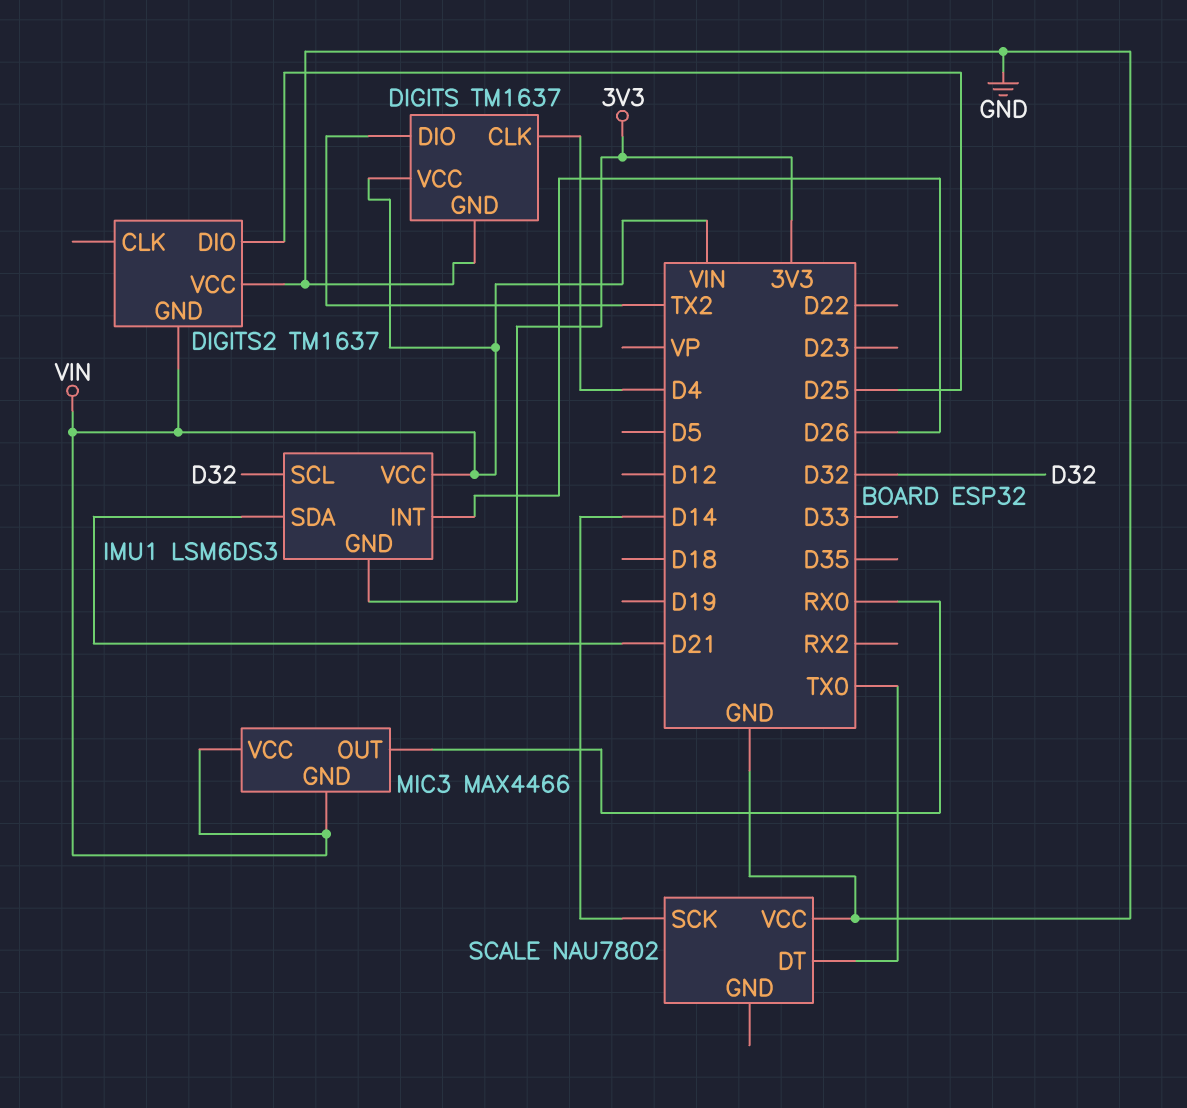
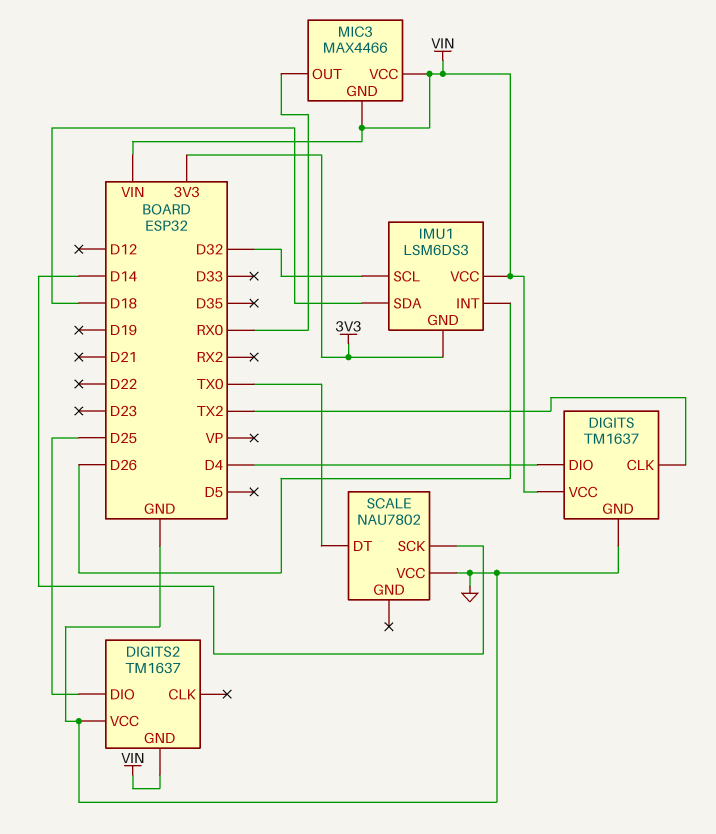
DIGITS pin CLK: D4 -> TX2
DIGITS pin DIO: TX2 -> D4
IMU1 pin SDA: D21 -> D18

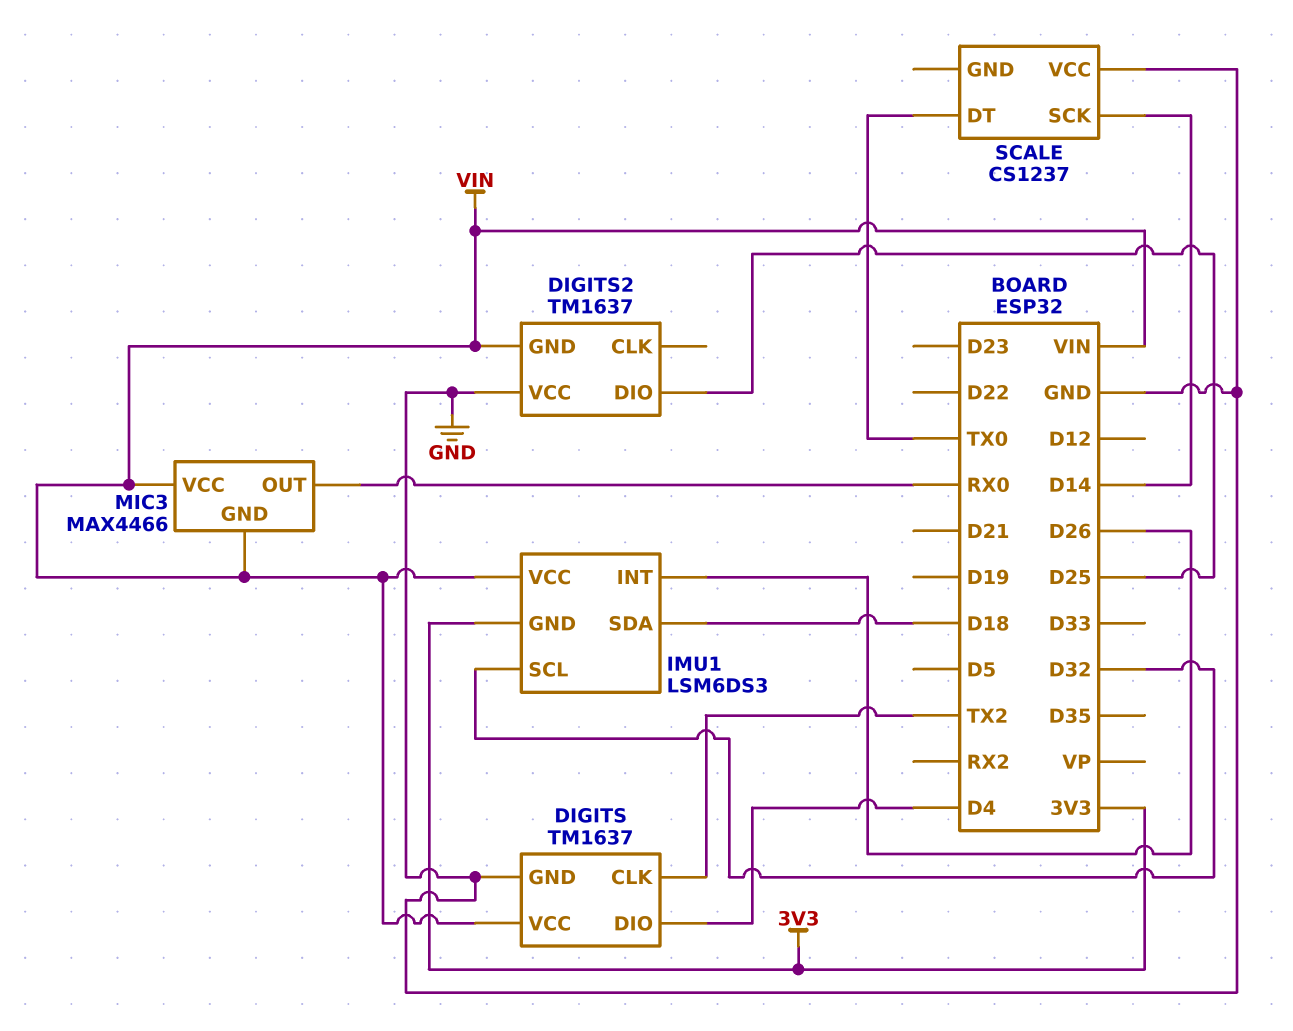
SCALE: NAU7802 -> CS1237

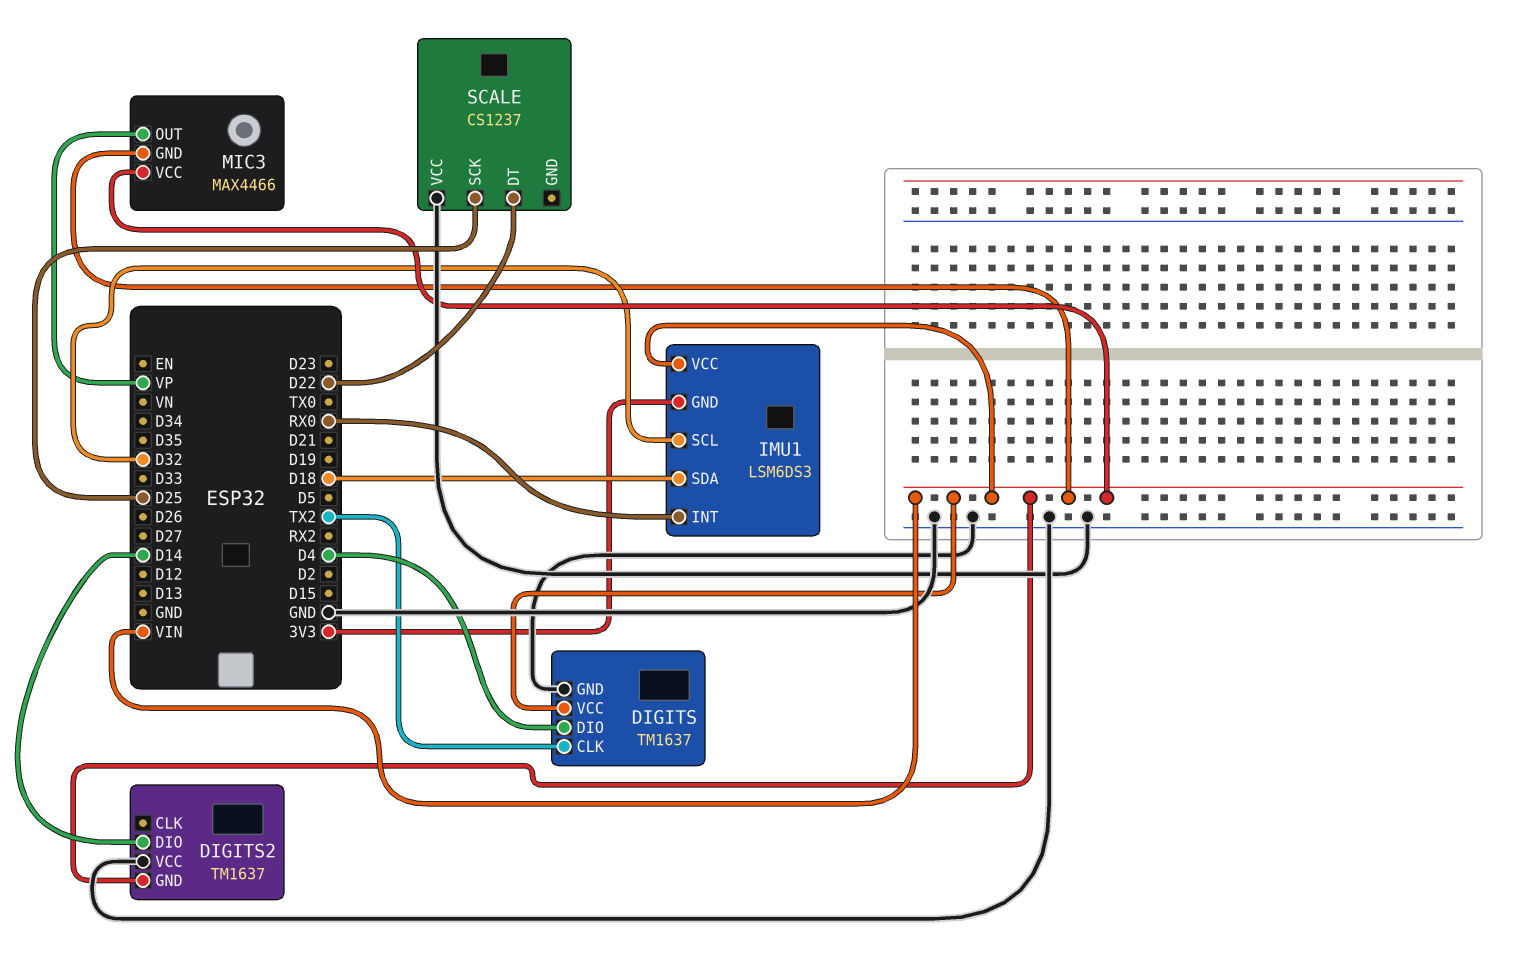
DIGITS2 pin DIO: D25 -> D14
IMU1 pin INT: D26 -> RX0
MIC3 pin OUT: RX0 -> VP
SCALE pin DT: TX0 -> D22
SCALE pin SCK: D14 -> D25

